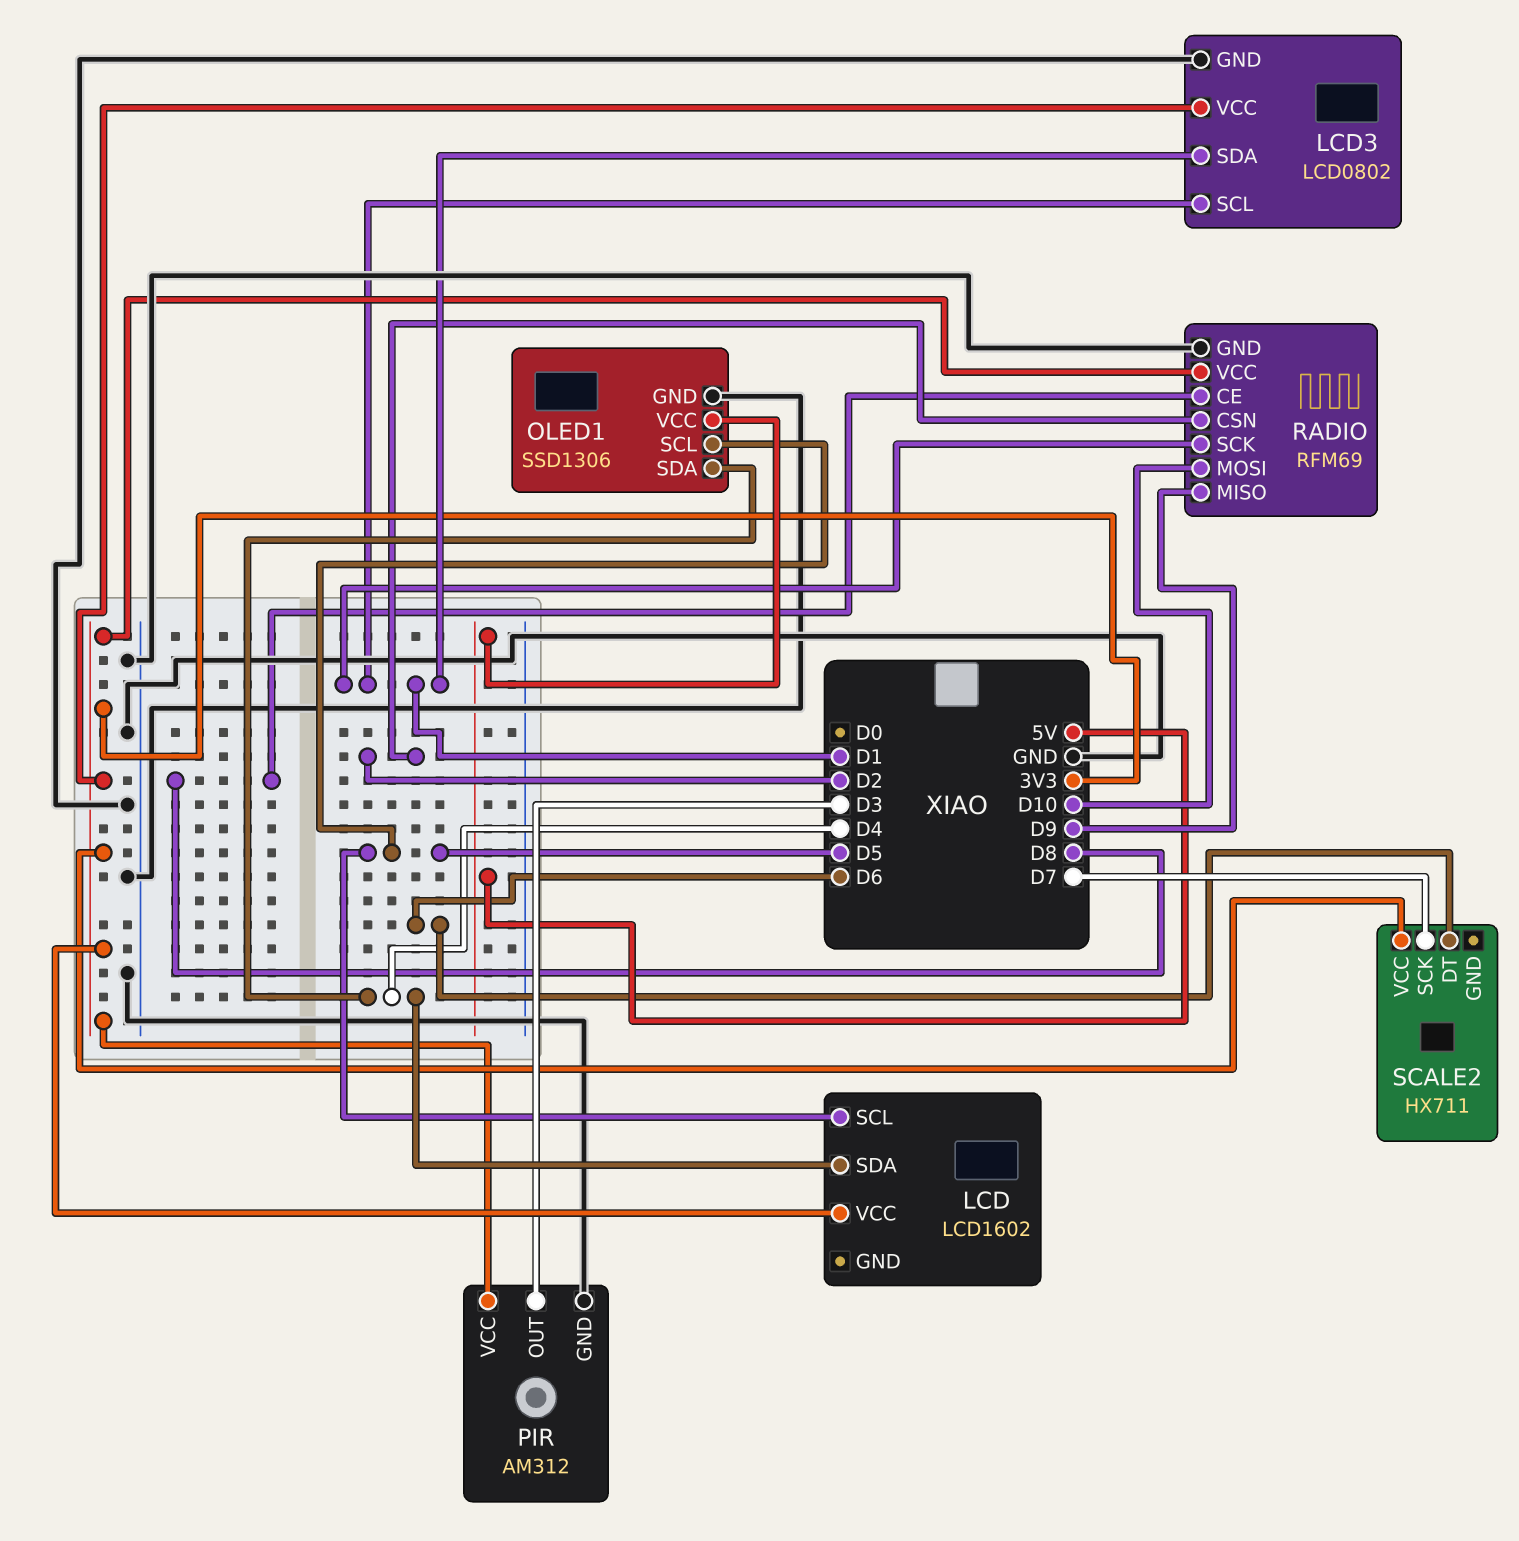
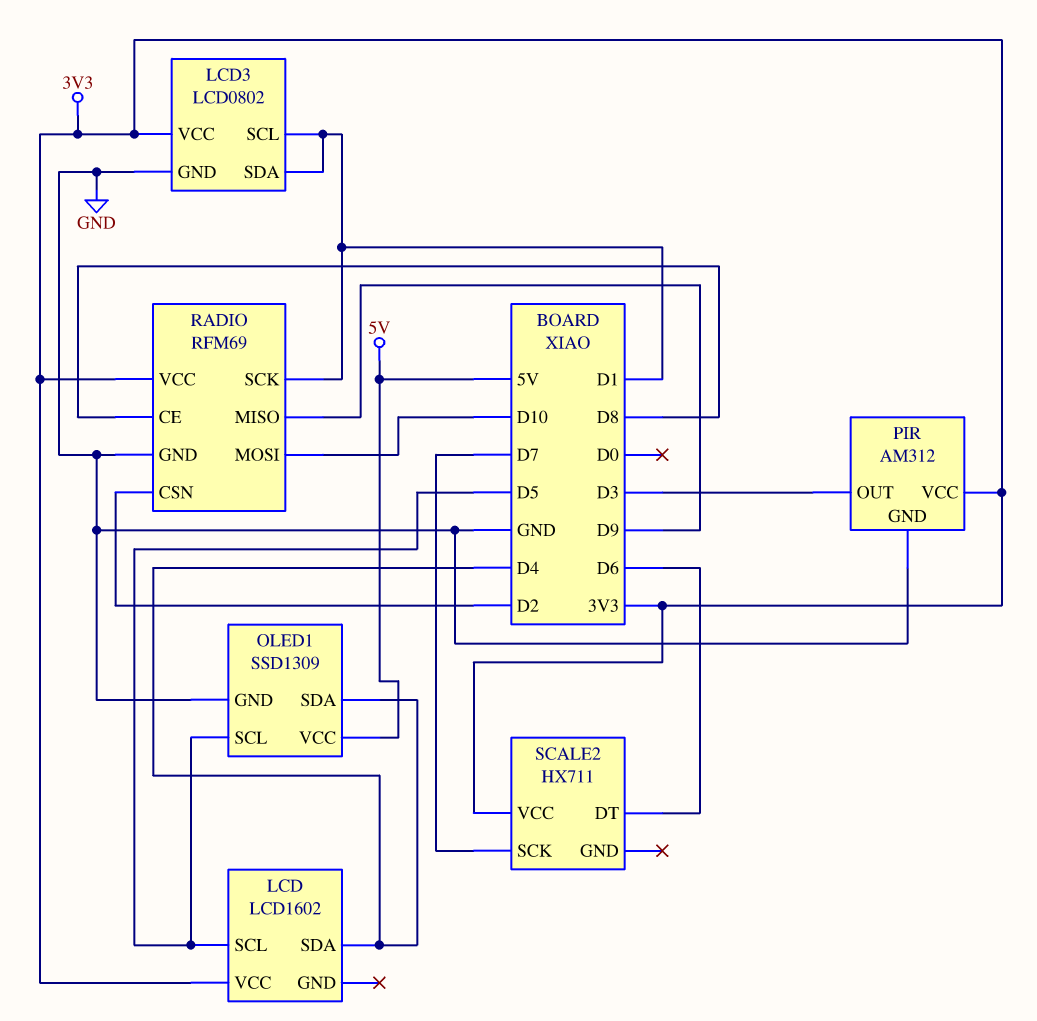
OLED1: SSD1306 -> SSD1309

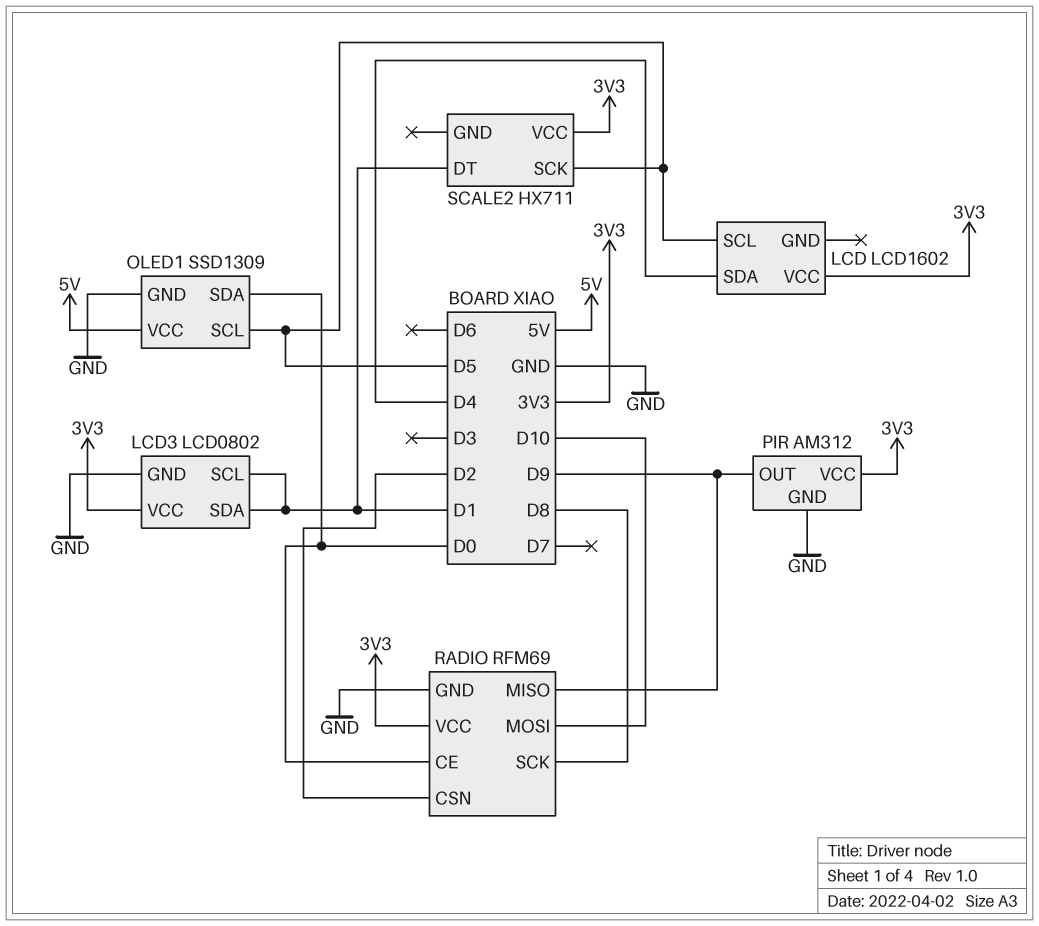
OLED1 pin SDA: D4 -> D0
PIR pin OUT: D3 -> D9
RADIO pin CE: D8 -> D0
RADIO pin SCK: D1 -> D8
SCALE2 pin DT: D6 -> D1
SCALE2 pin SCK: D7 -> D5

